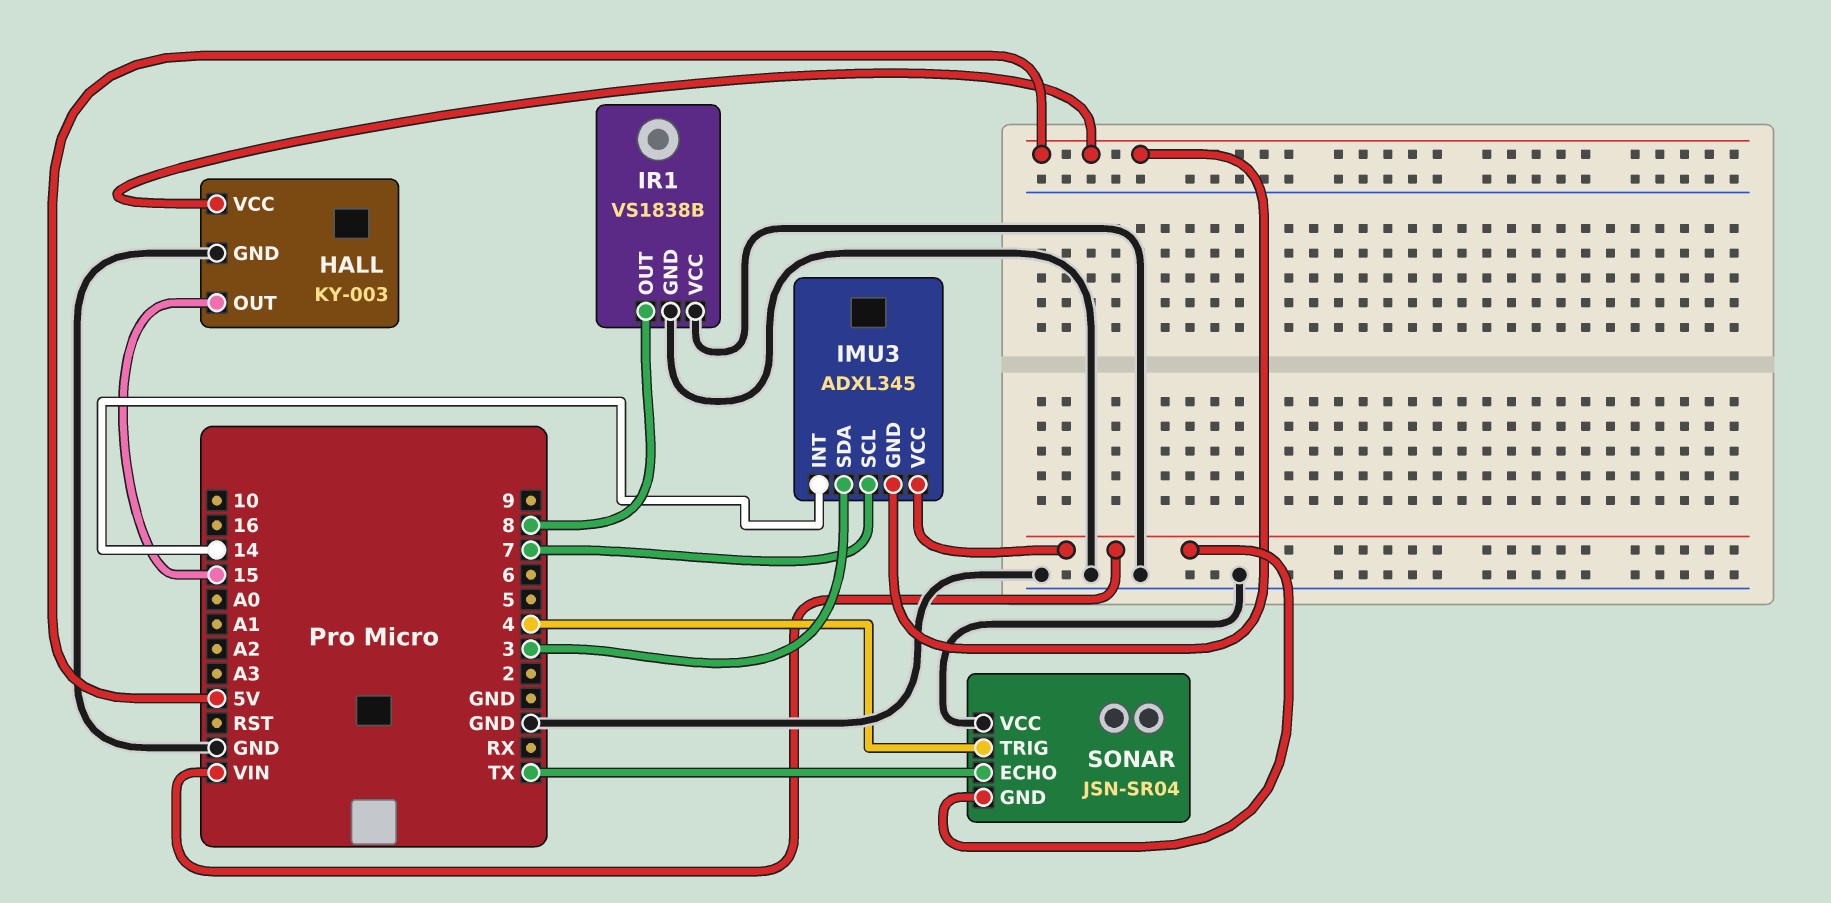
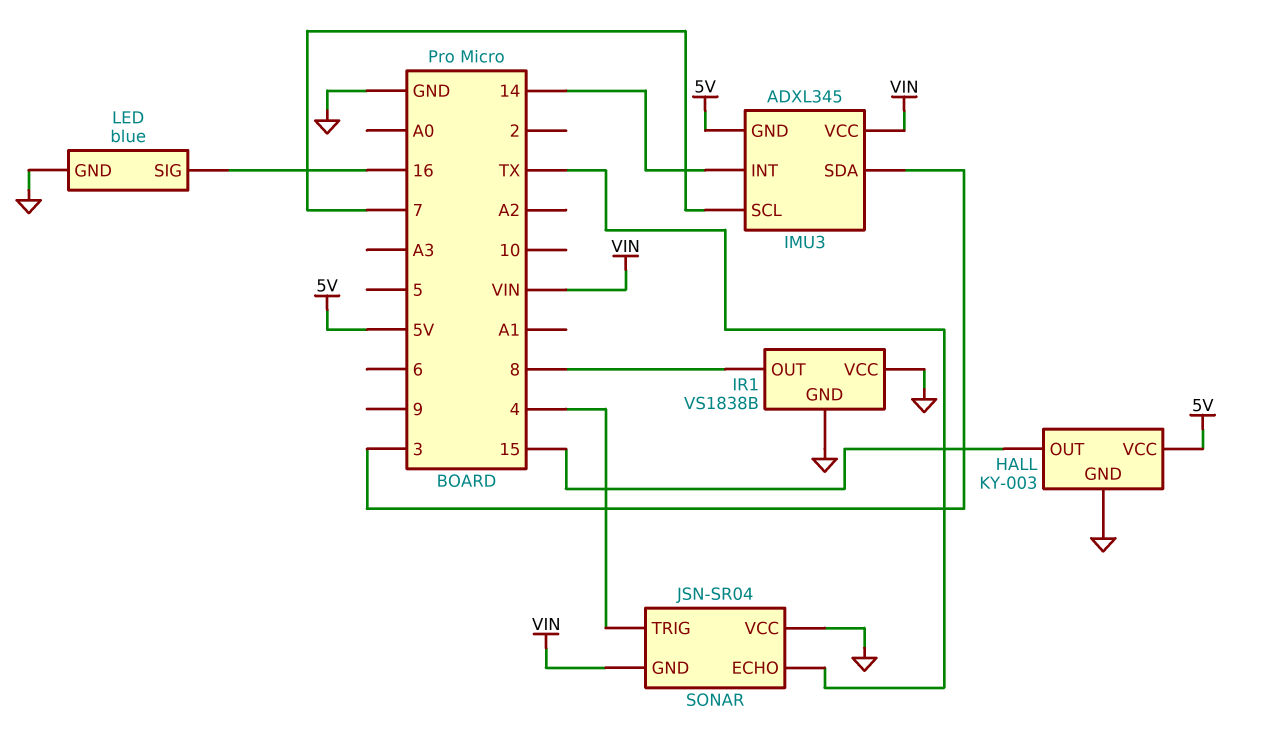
LED: none -> blue
LED pin GND: none -> GND
LED pin SIG: none -> 16

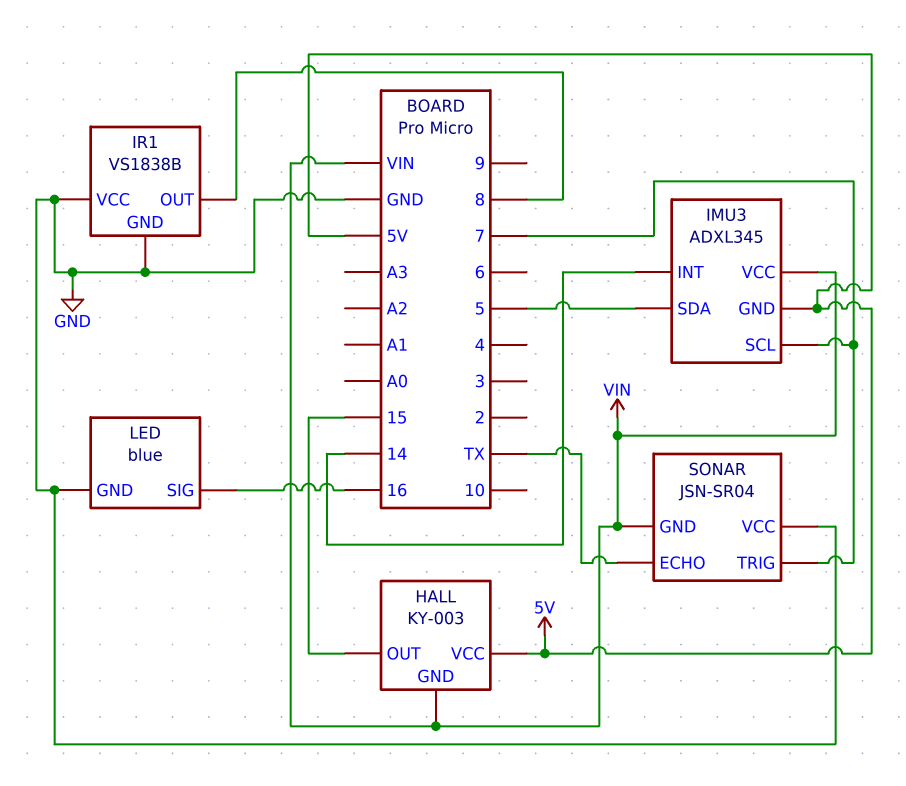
HALL pin GND: GND -> VIN
IMU3 pin SDA: 3 -> 5
SONAR pin TRIG: 4 -> 7

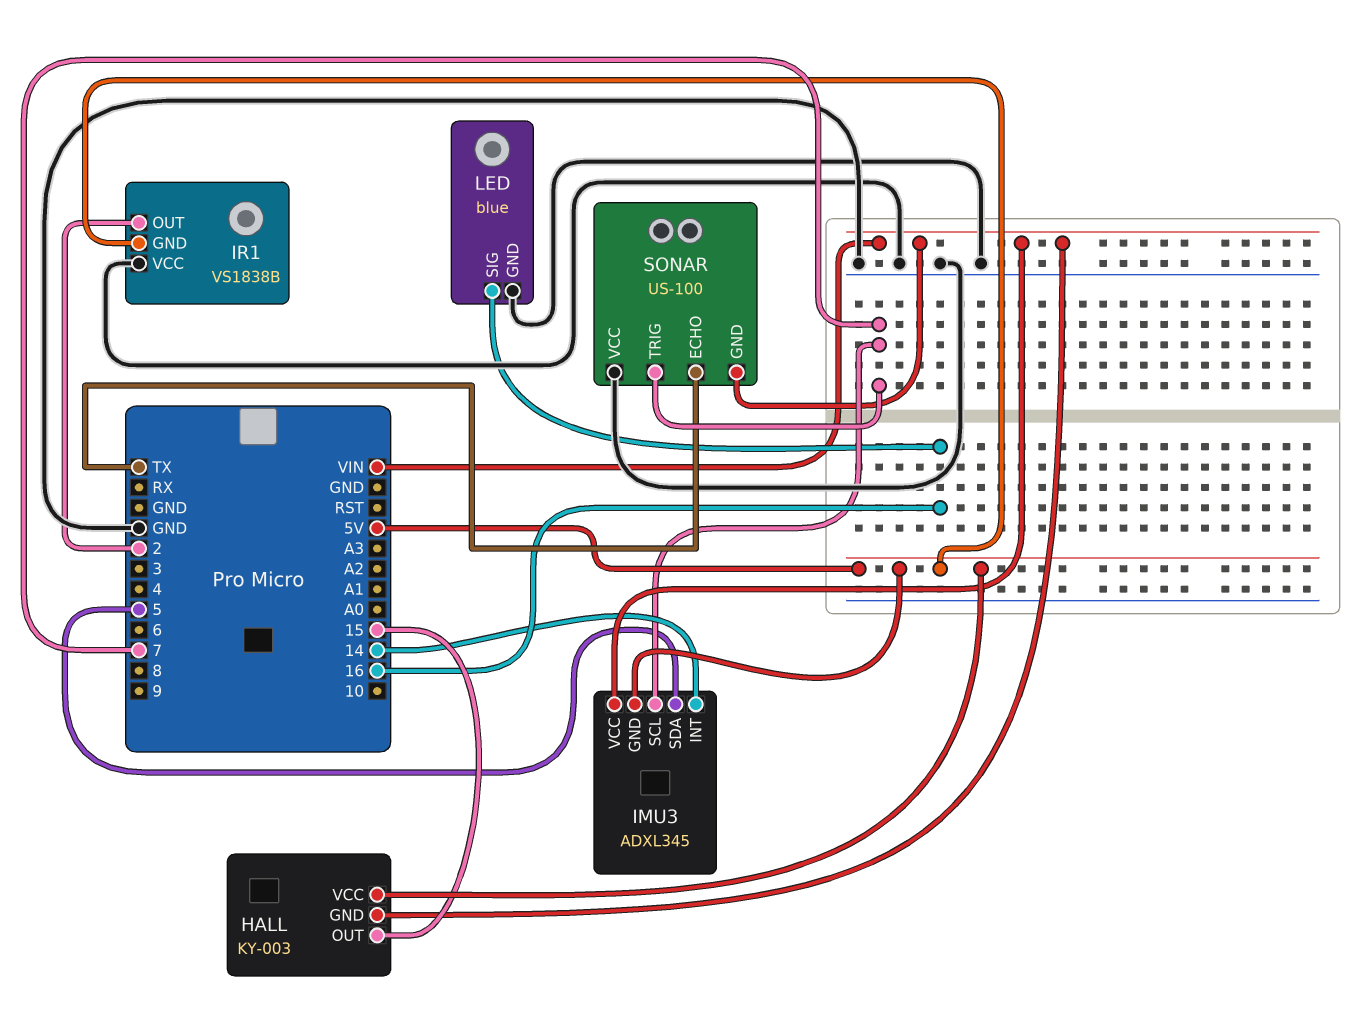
IR1 pin GND: GND -> 5V
IR1 pin OUT: 8 -> 2
SONAR: JSN-SR04 -> US-100

